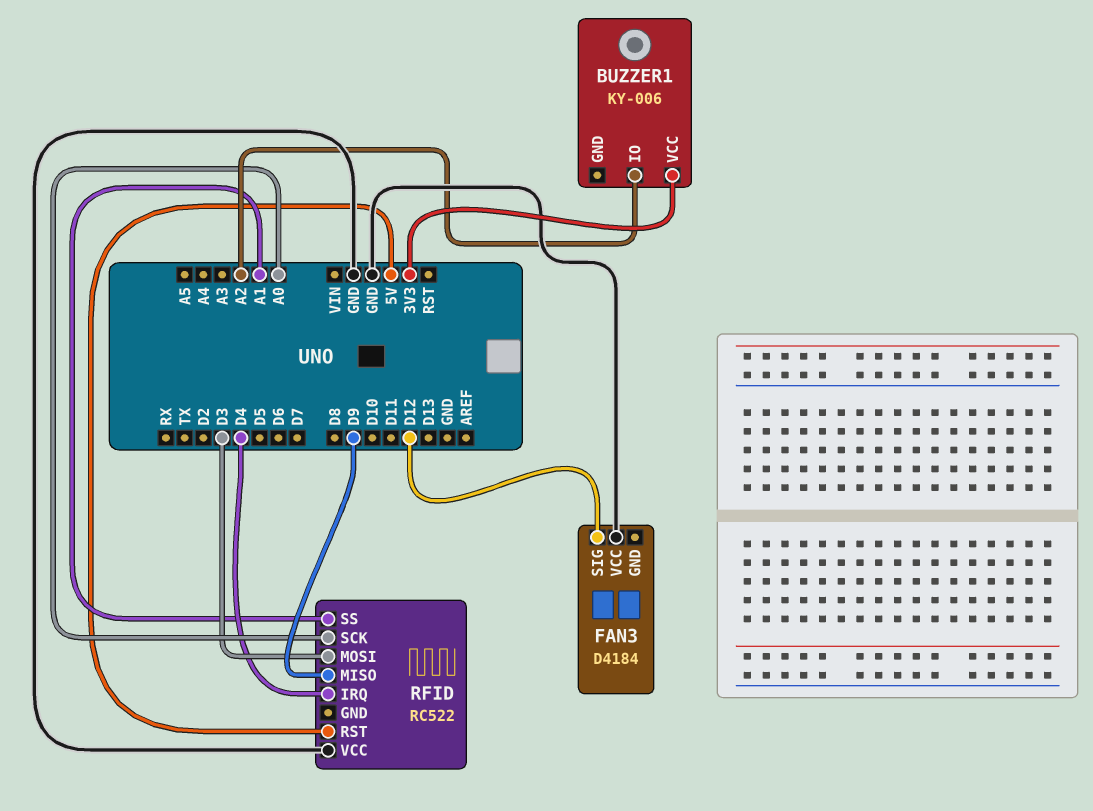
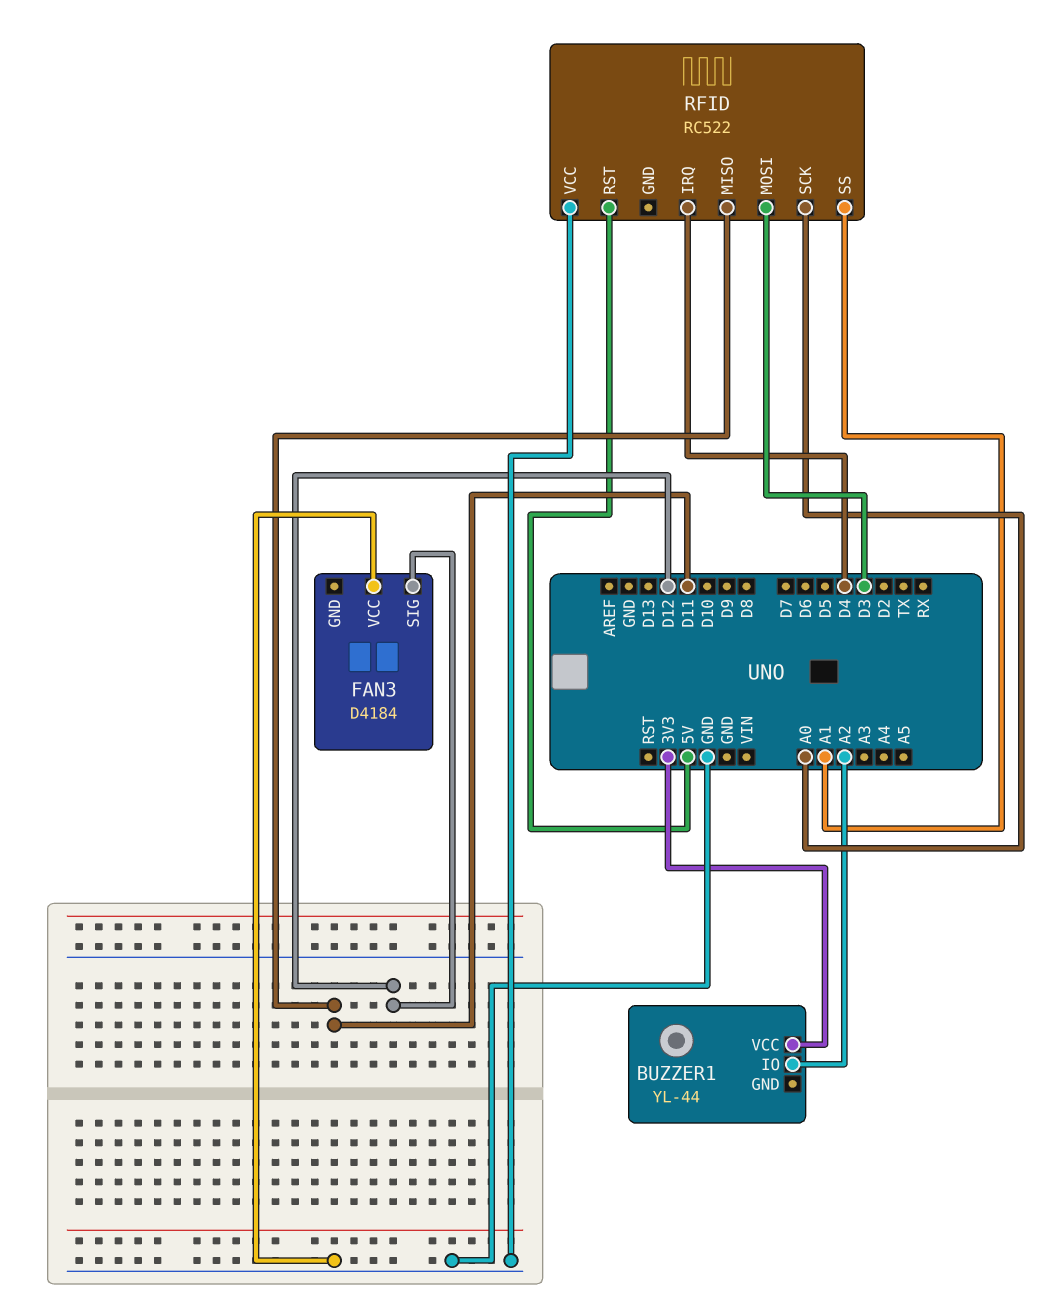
BUZZER1: KY-006 -> YL-44
RFID pin MISO: D9 -> D11

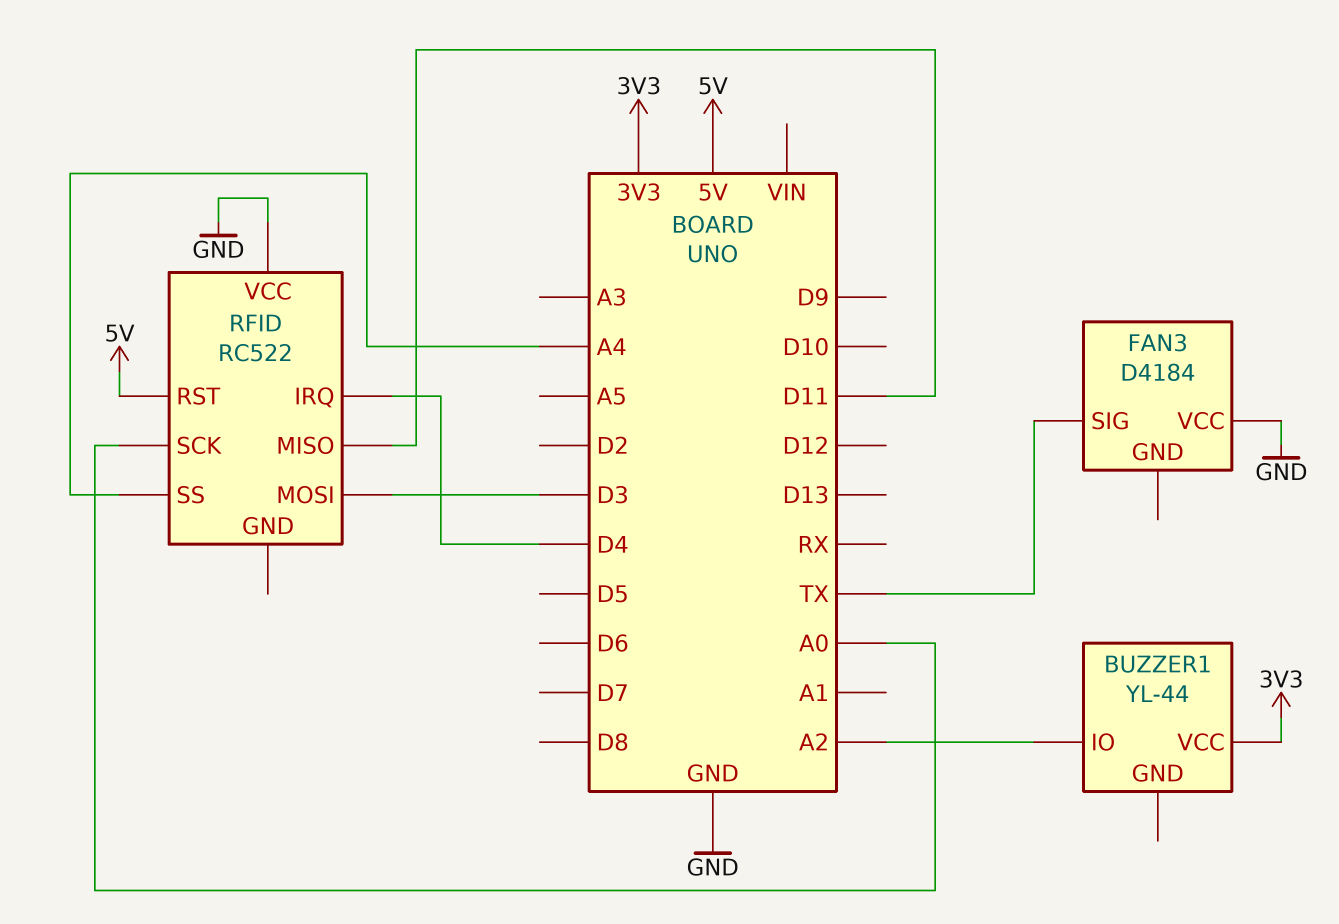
FAN3 pin SIG: D12 -> TX
RFID pin SS: A1 -> A4

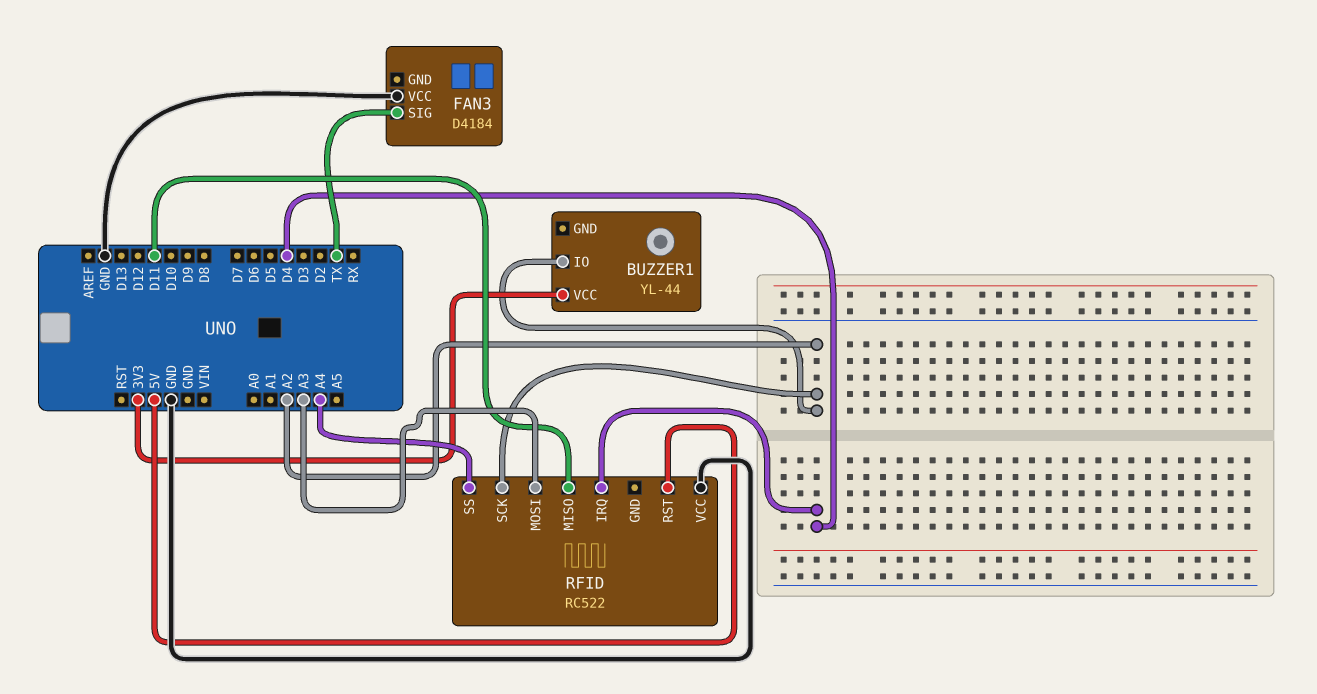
RFID pin MOSI: D3 -> A3
RFID pin SCK: A0 -> A2

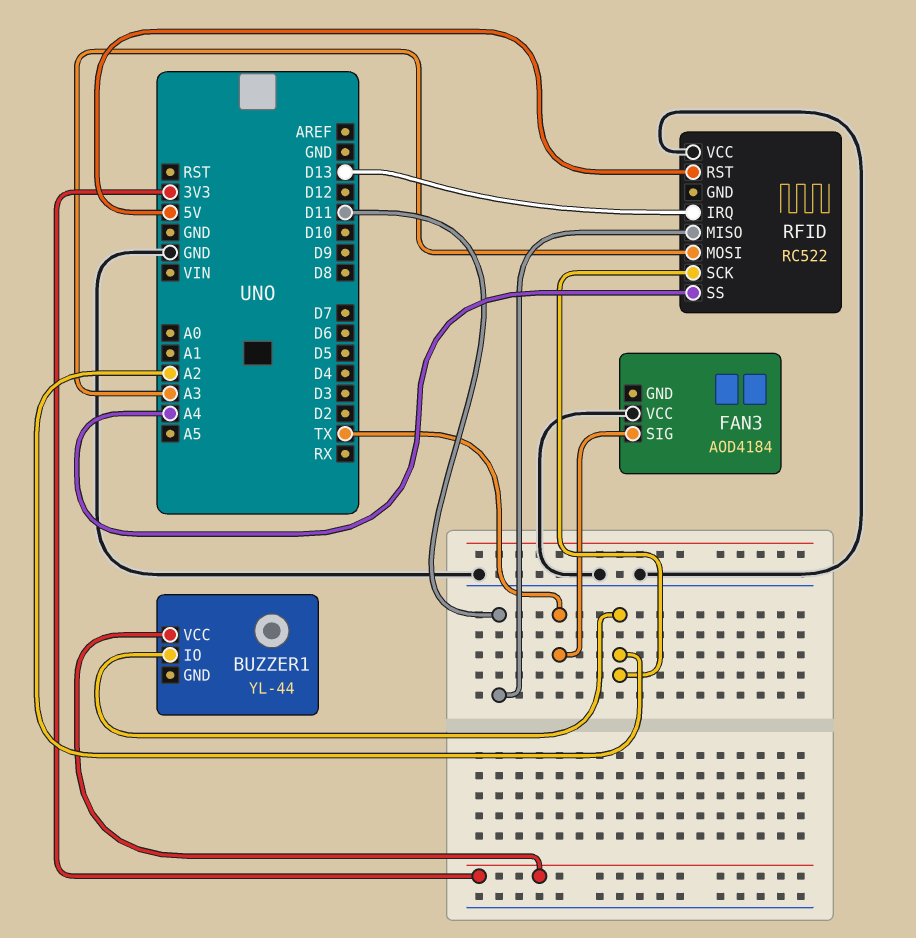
FAN3: D4184 -> AOD4184
RFID pin IRQ: D4 -> D13

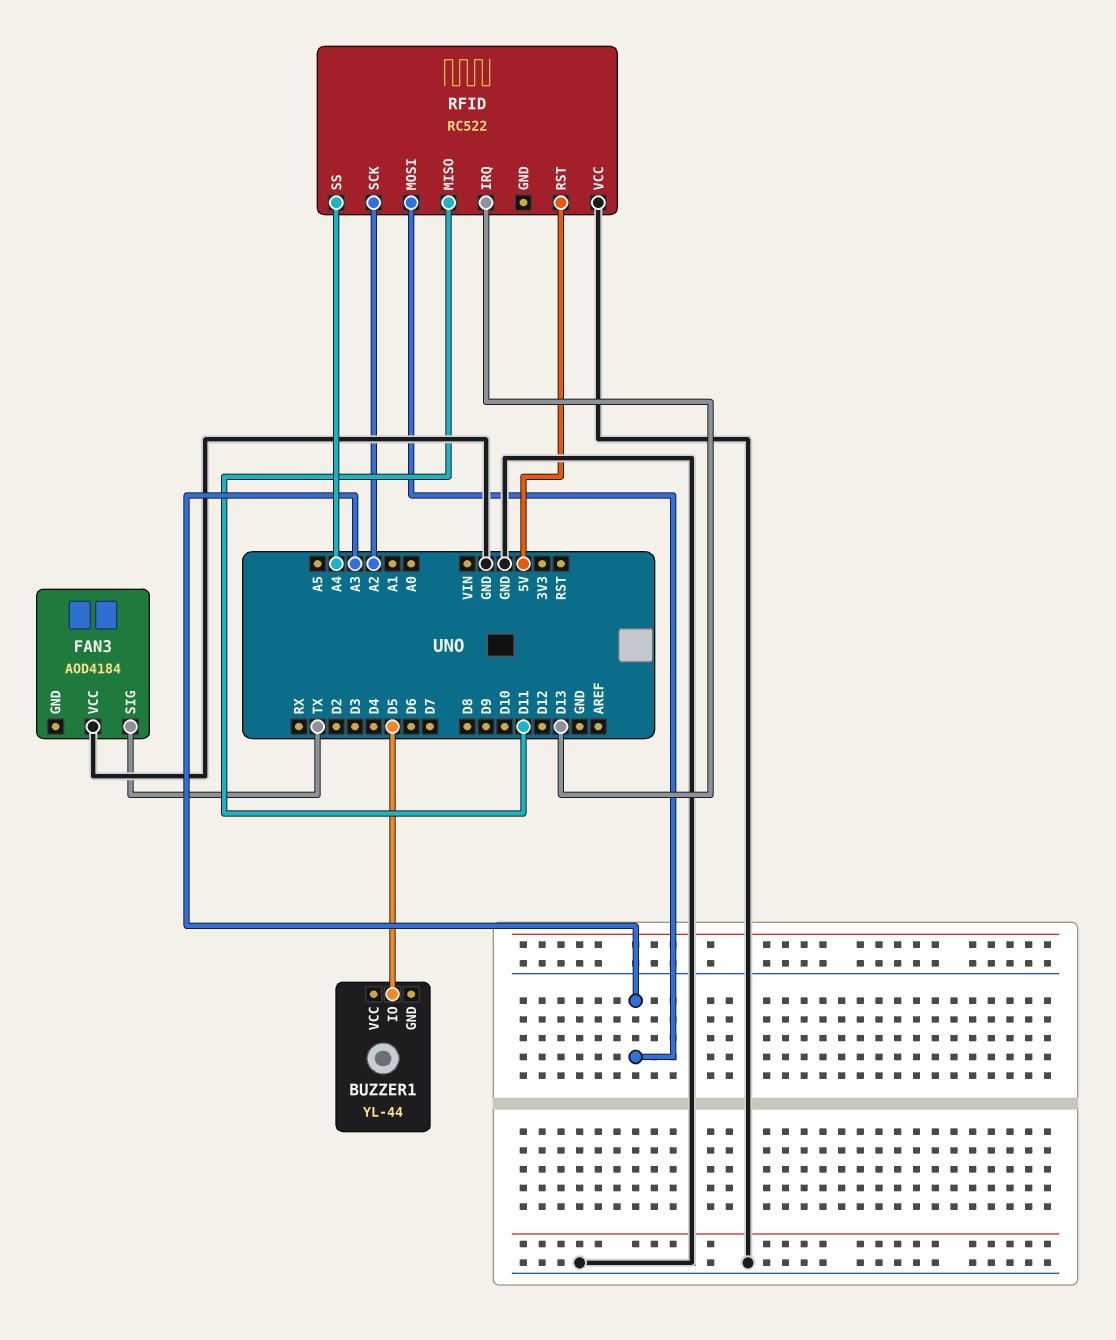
BUZZER1 pin IO: A2 -> D5
BUZZER1 pin VCC: 3V3 -> none

